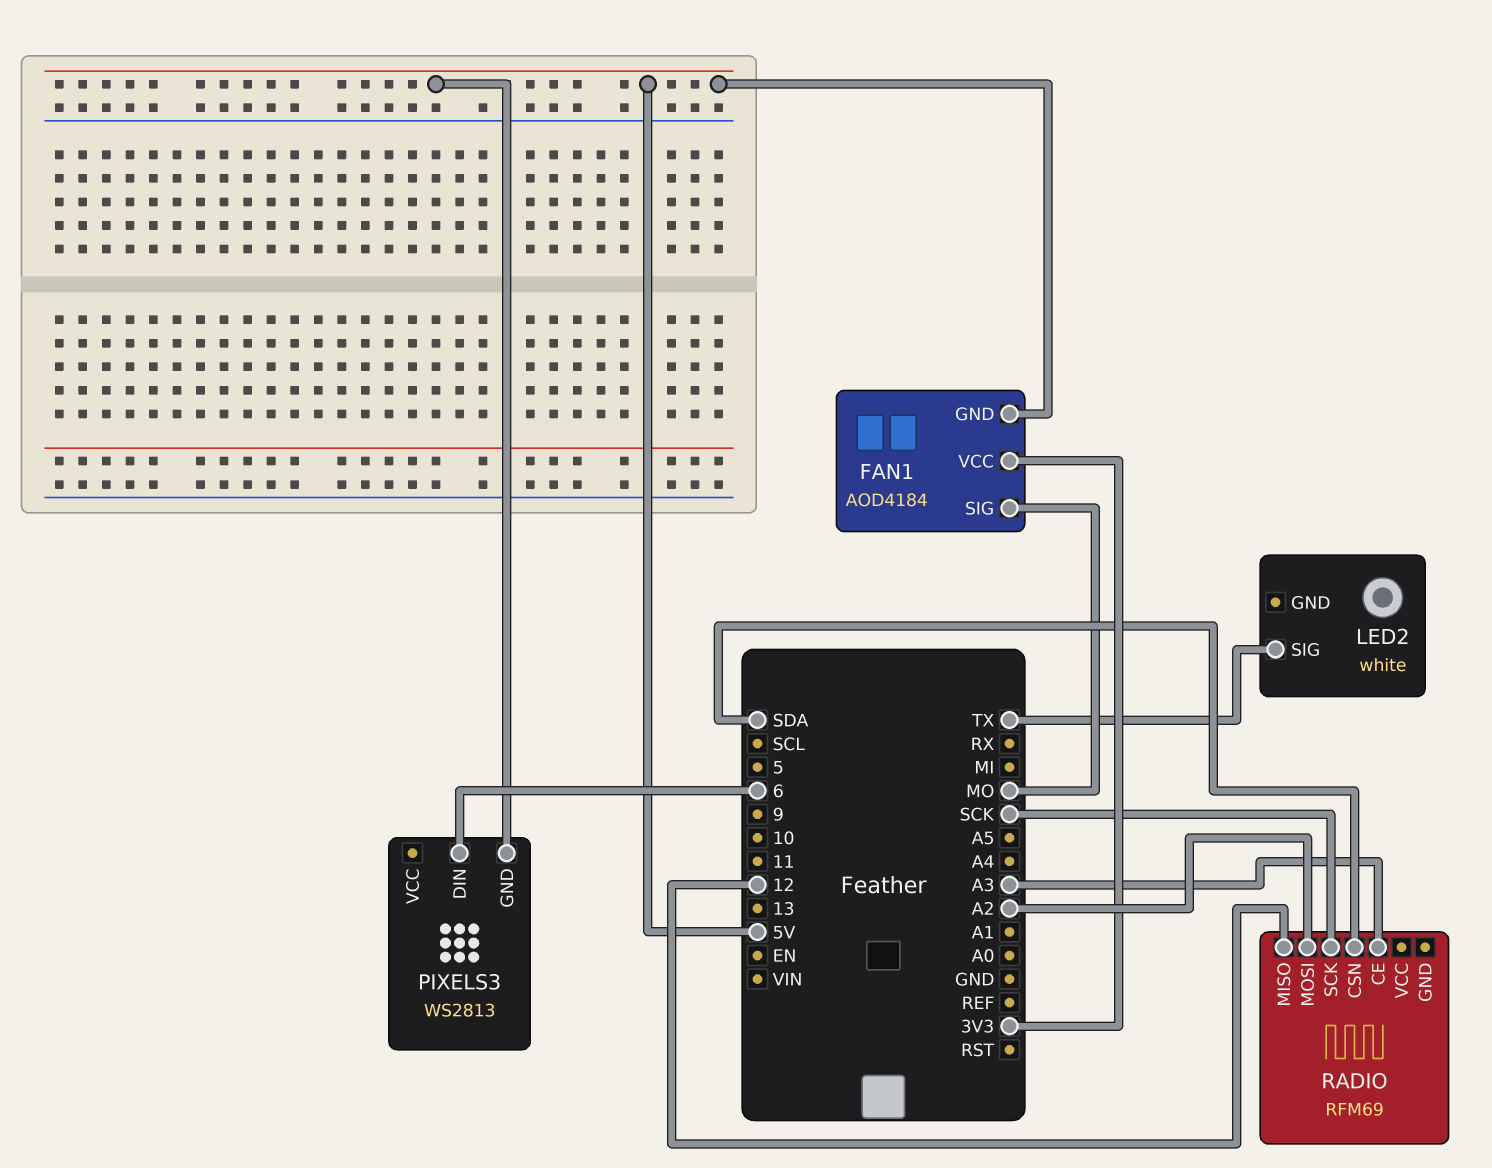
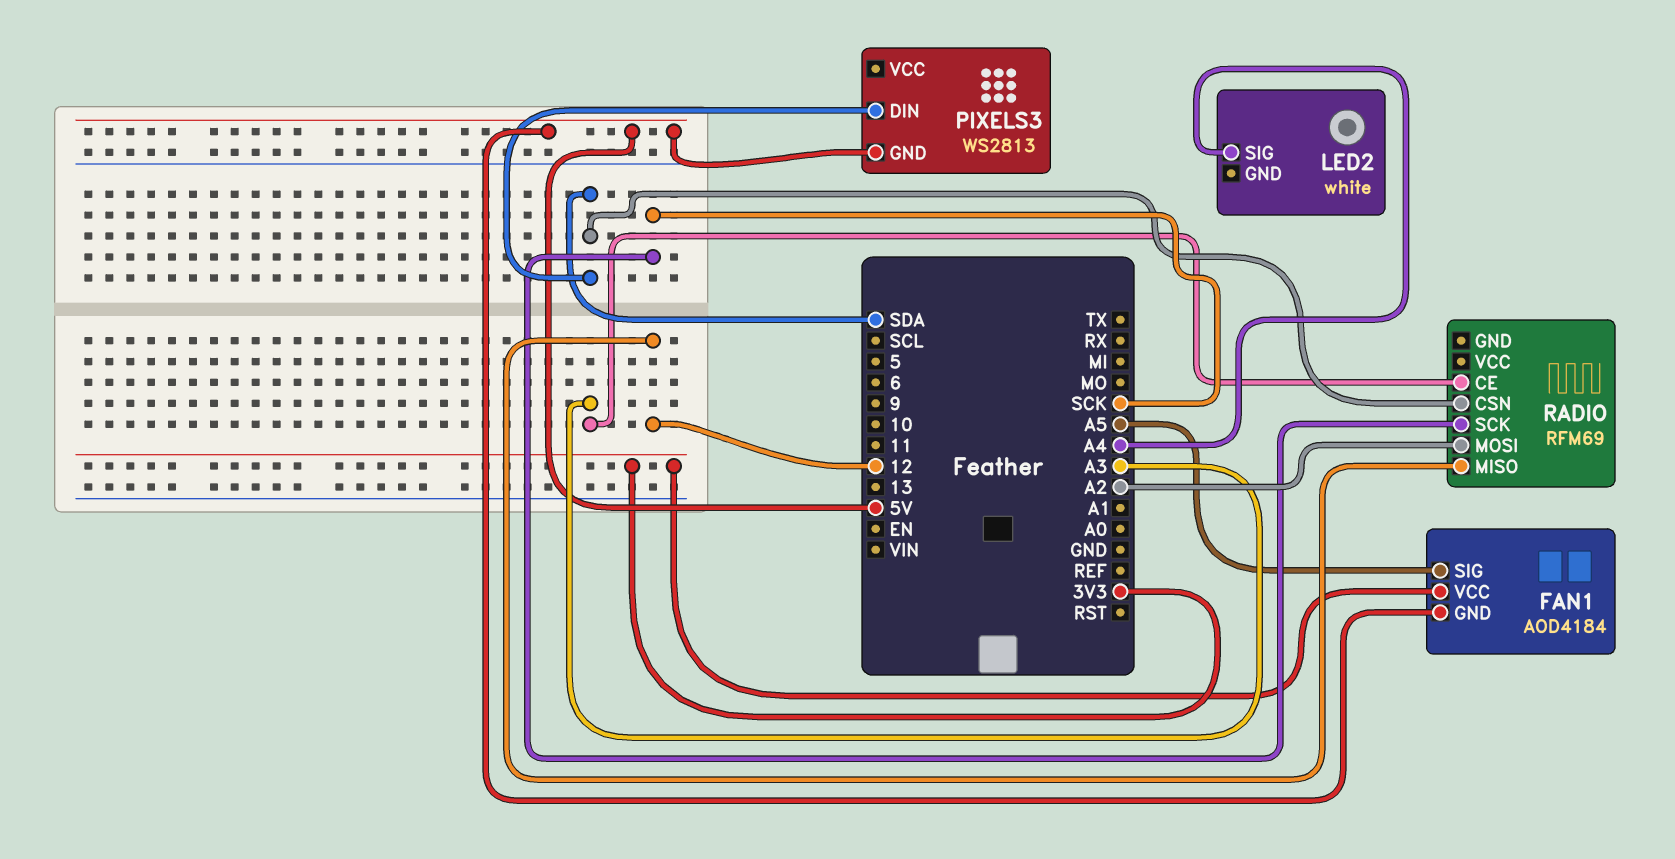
FAN1 pin SIG: MO -> A5
LED2 pin SIG: TX -> A4
PIXELS3 pin DIN: 6 -> SDA

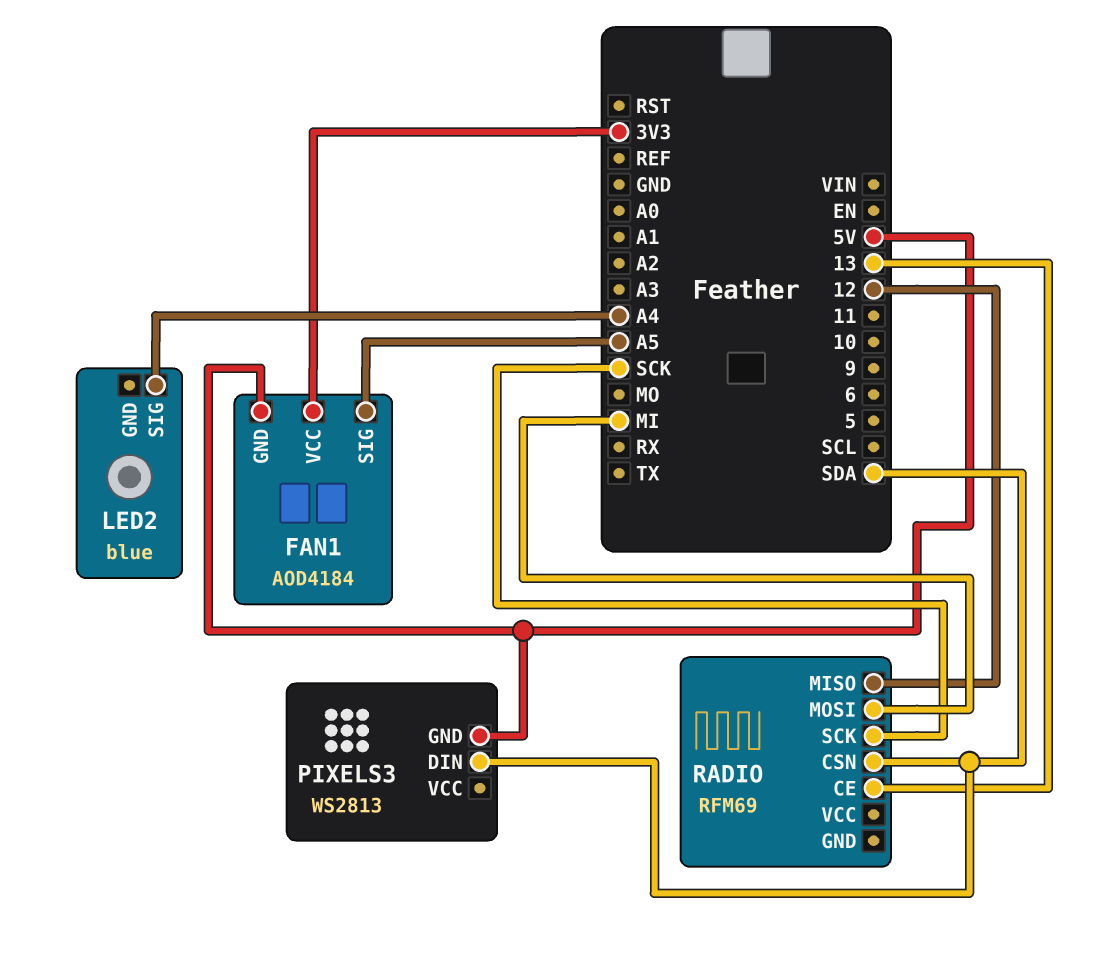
LED2: white -> blue
RADIO pin CE: A3 -> 13
RADIO pin MOSI: A2 -> MI

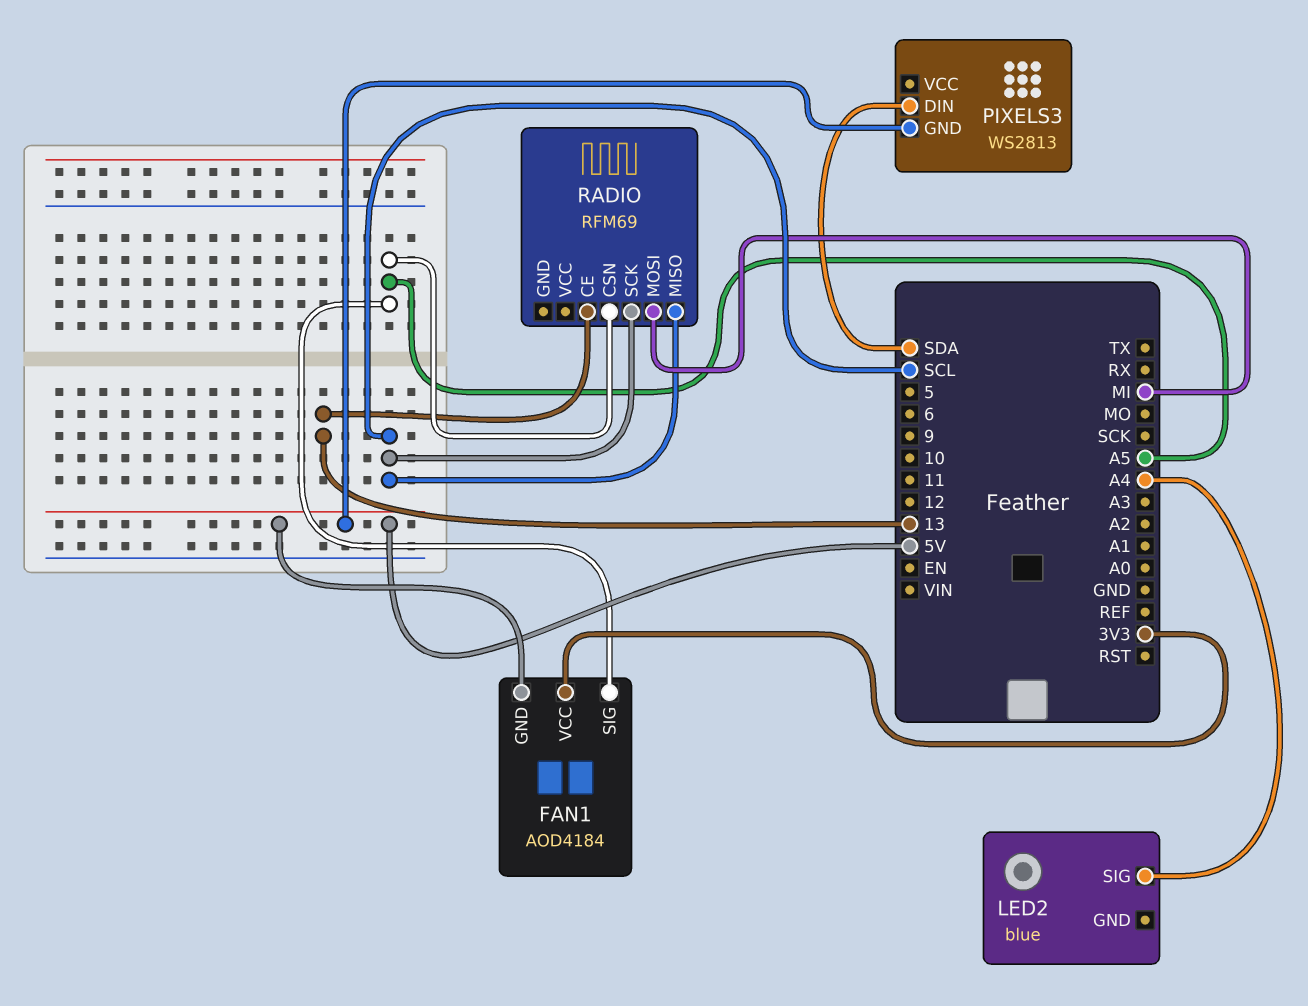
RADIO pin CSN: SDA -> A5
RADIO pin MISO: 12 -> SCL
RADIO pin SCK: SCK -> SCL

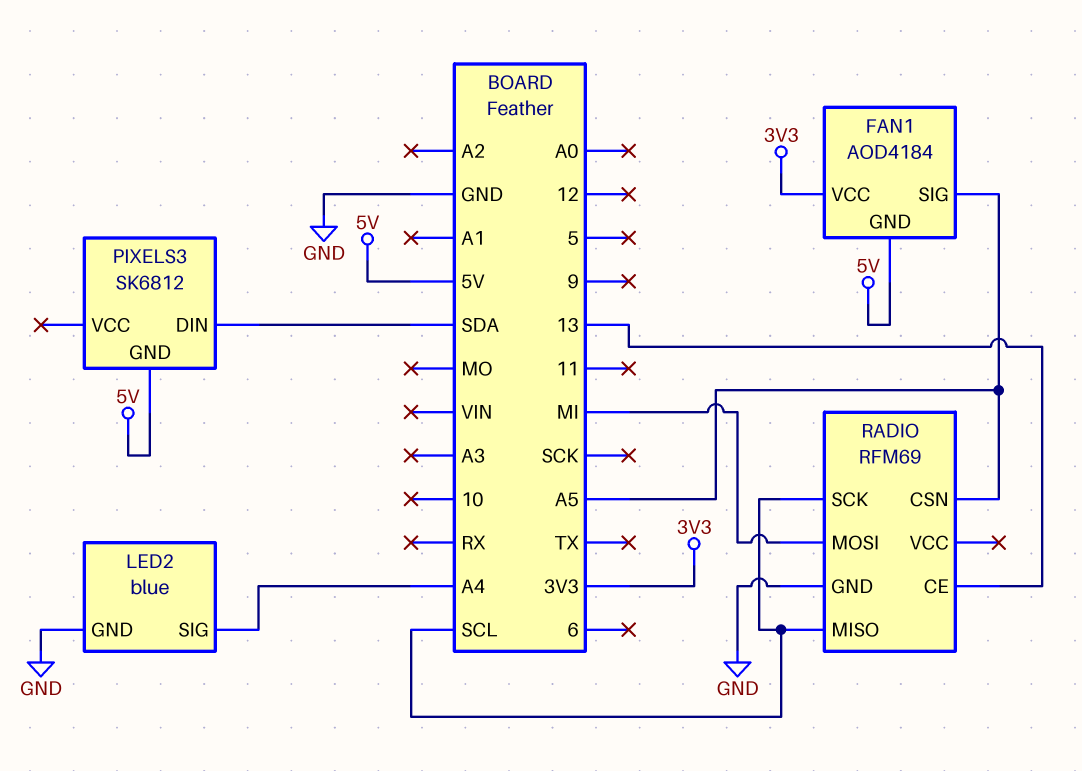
LED2 pin GND: none -> GND
PIXELS3: WS2813 -> SK6812
RADIO pin GND: none -> GND

